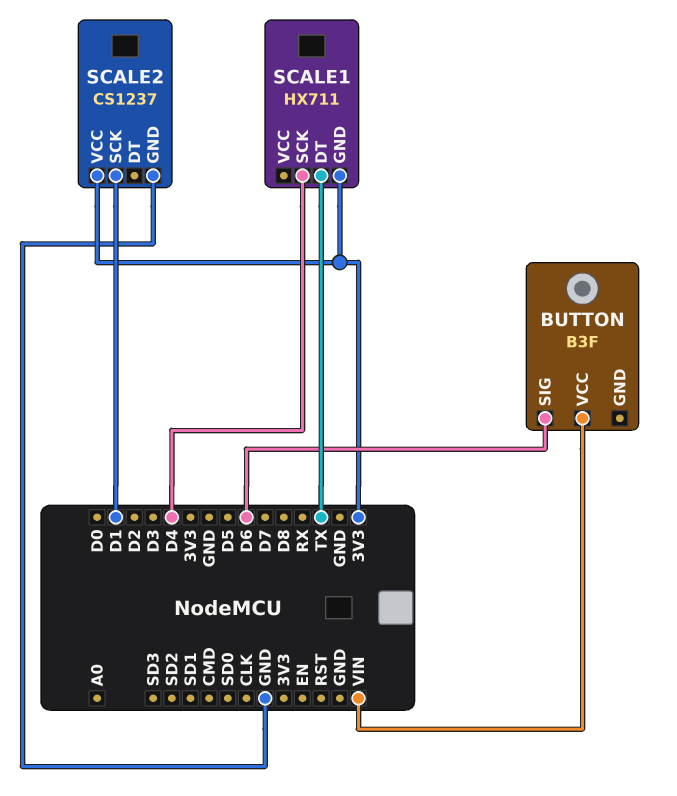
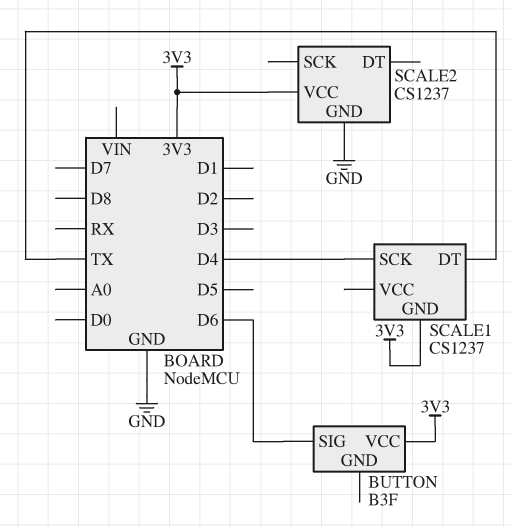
BUTTON pin VCC: VIN -> 3V3
SCALE1: HX711 -> CS1237
SCALE2 pin SCK: D1 -> none

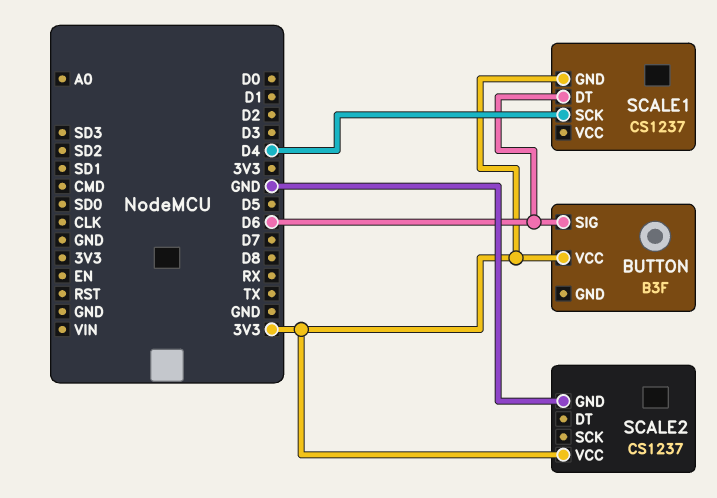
SCALE1 pin DT: TX -> D6

